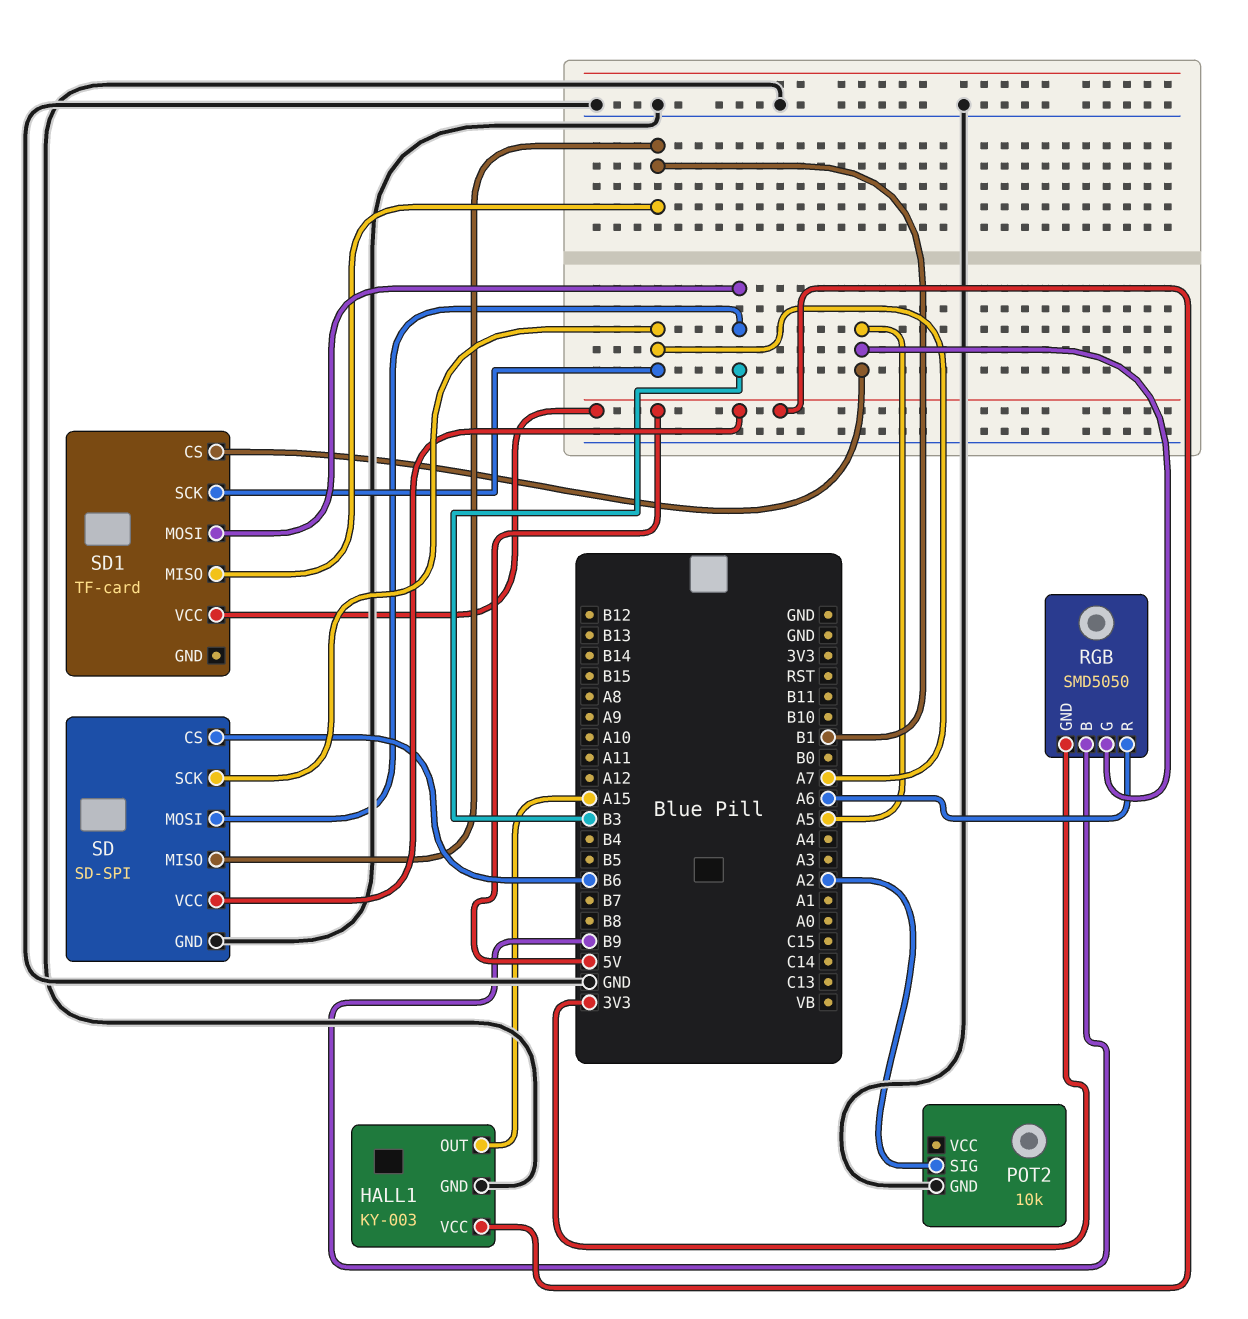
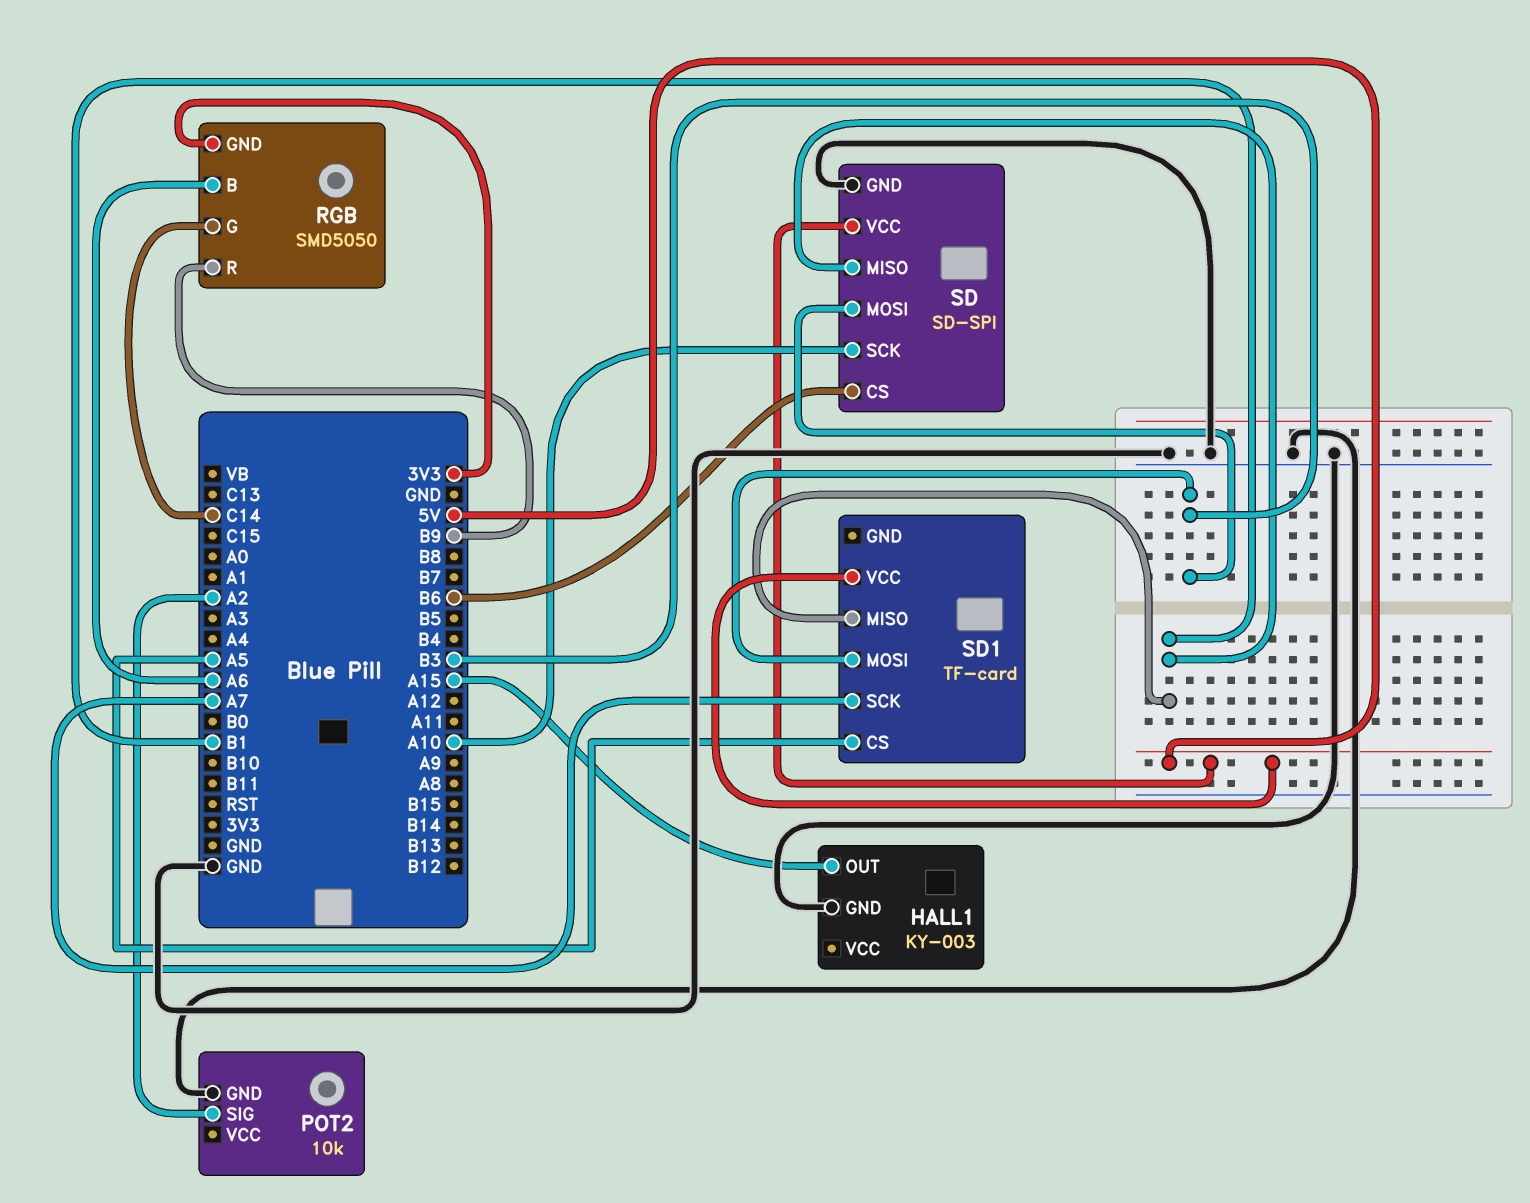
HALL1 pin VCC: 5V -> none
RGB pin B: B9 -> A6
RGB pin G: A5 -> C14
RGB pin R: A6 -> B9
SD pin SCK: A7 -> A10

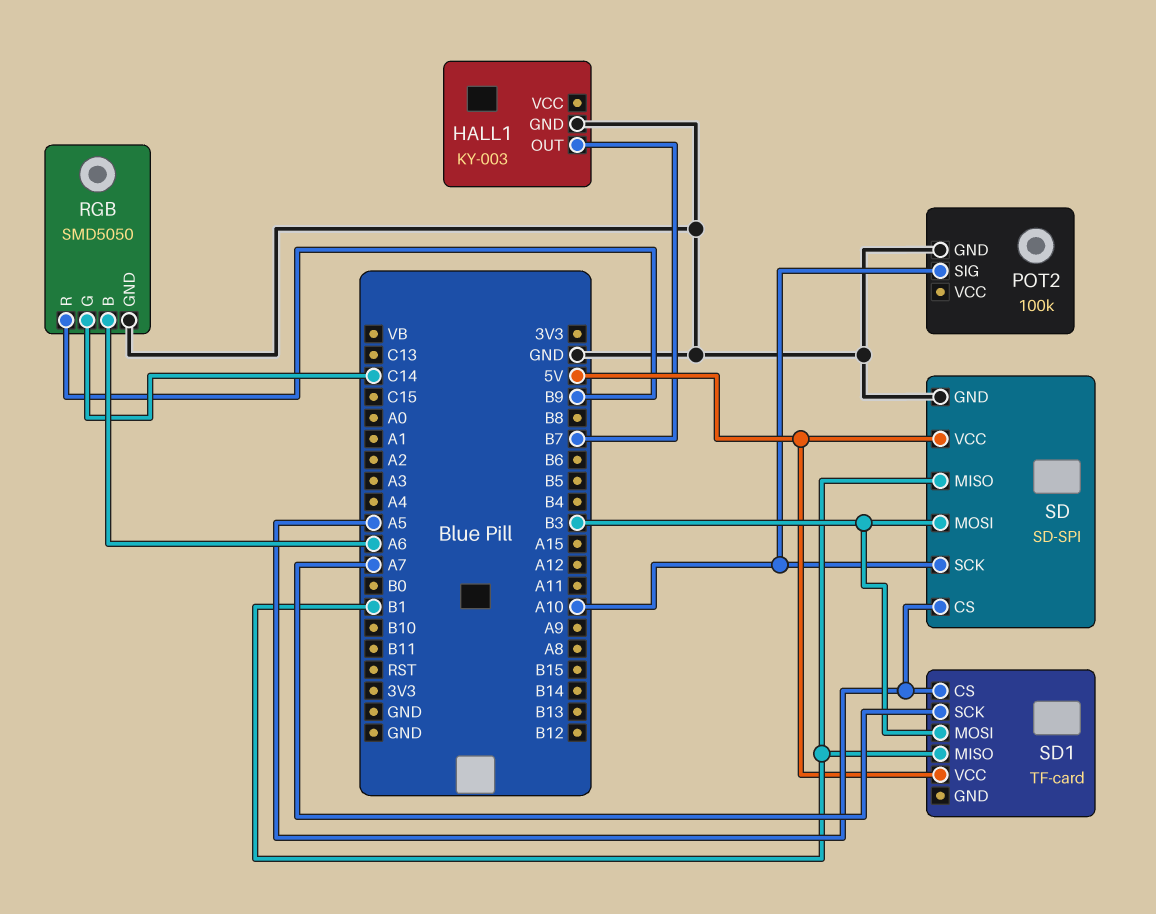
HALL1 pin OUT: A15 -> B7
POT2: 10k -> 100k
POT2 pin SIG: A2 -> A10
RGB pin GND: 3V3 -> GND
SD pin CS: B6 -> A5

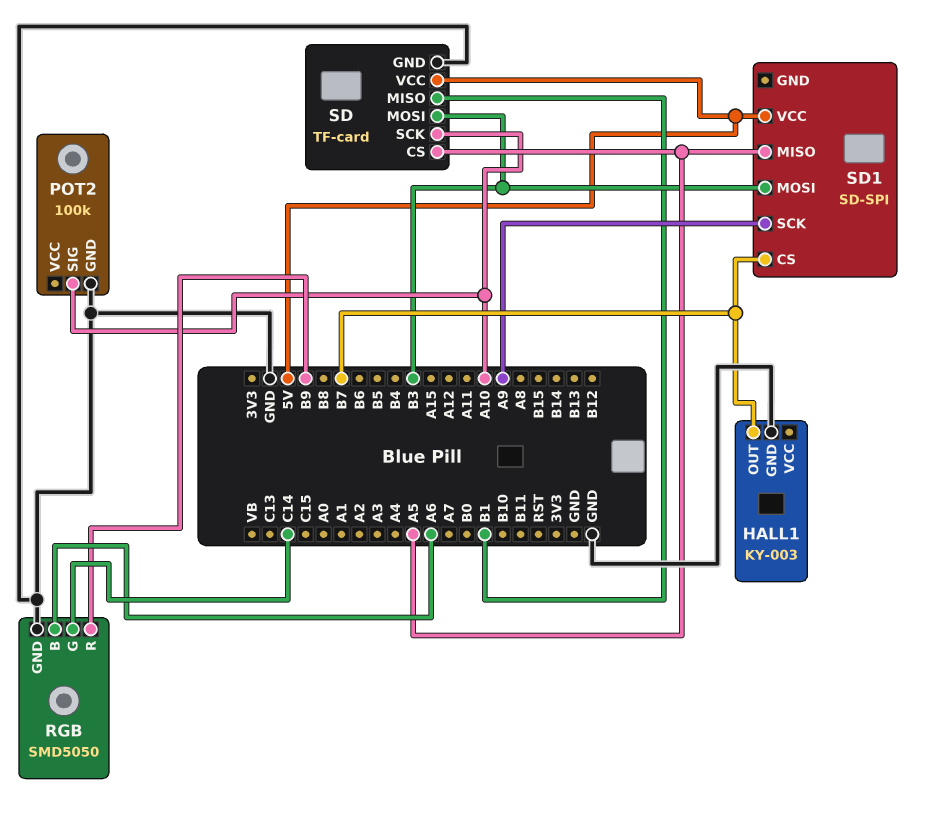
SD: SD-SPI -> TF-card
SD1: TF-card -> SD-SPI
SD1 pin CS: A5 -> B7
SD1 pin MISO: B1 -> A5
SD1 pin SCK: A7 -> A9

